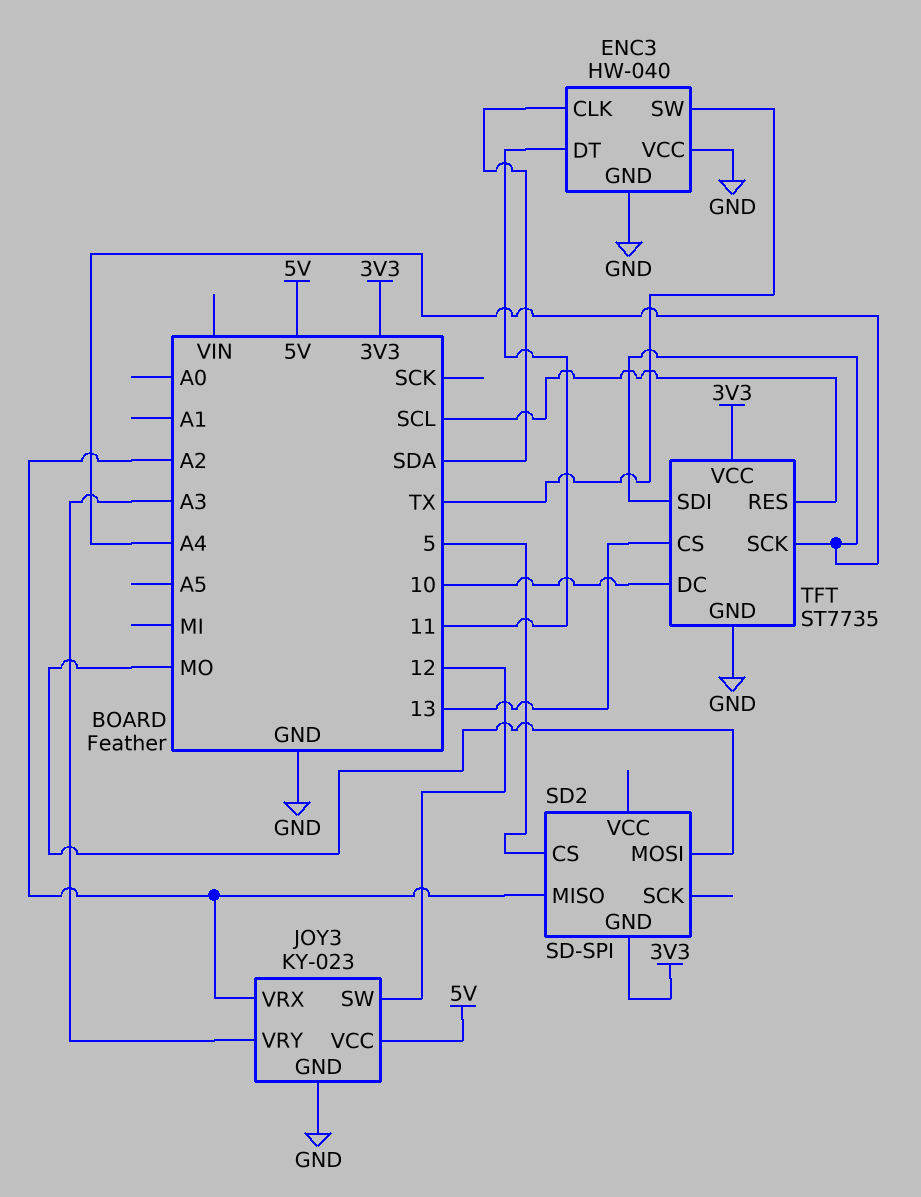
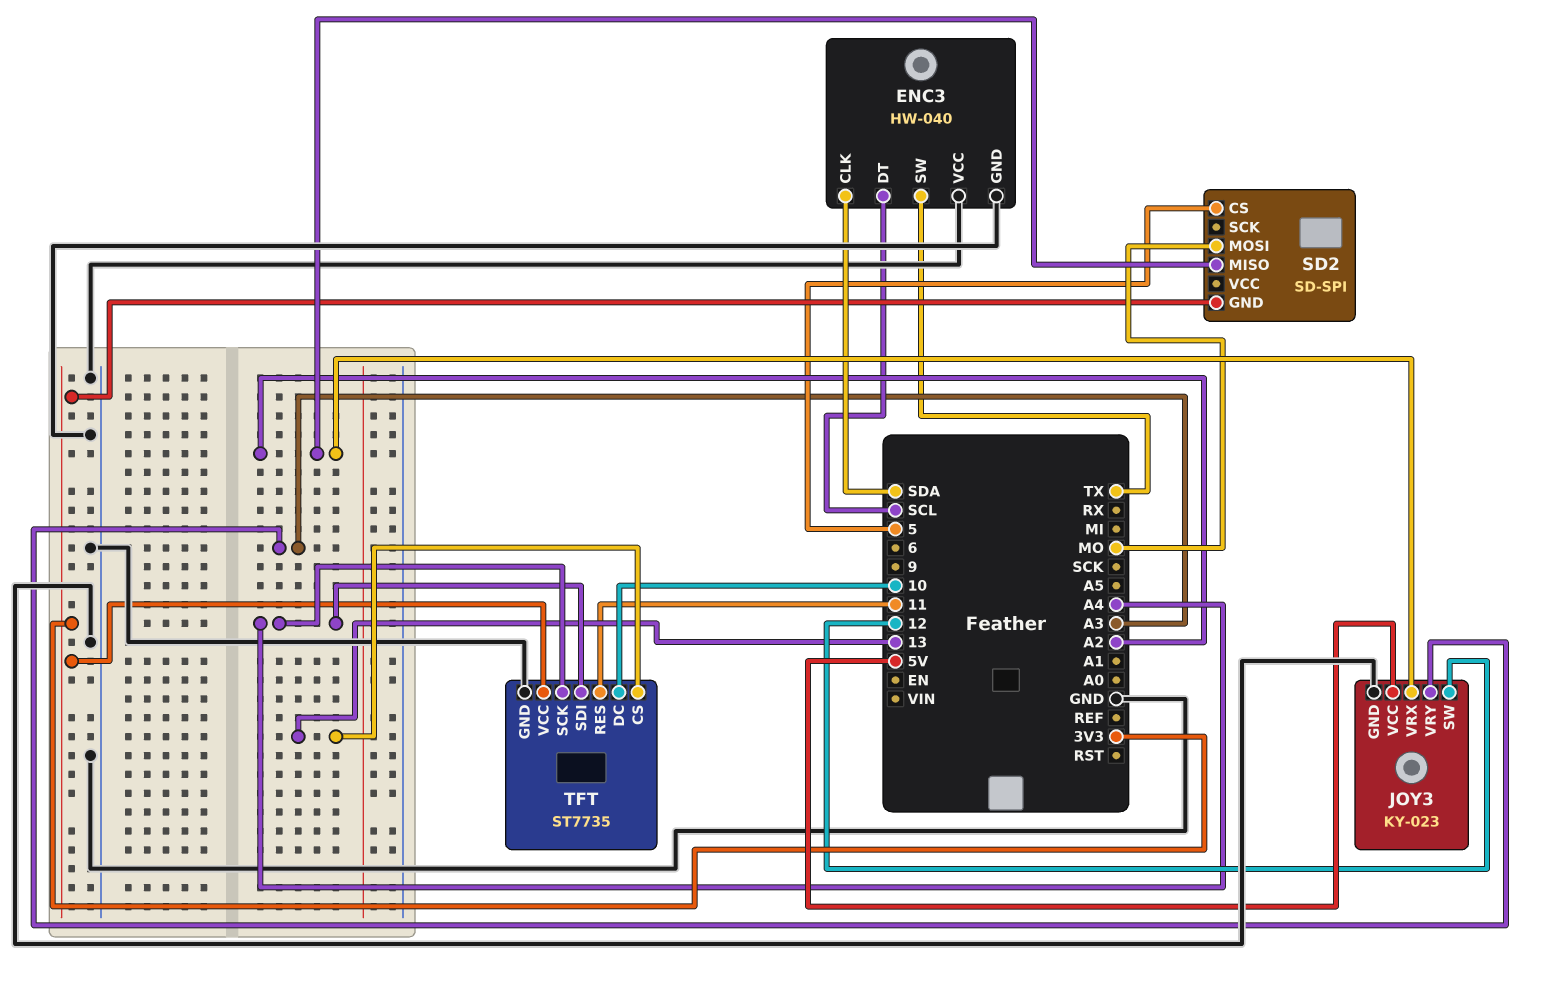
ENC3 pin DT: 11 -> SCL
TFT pin RES: SCL -> 11

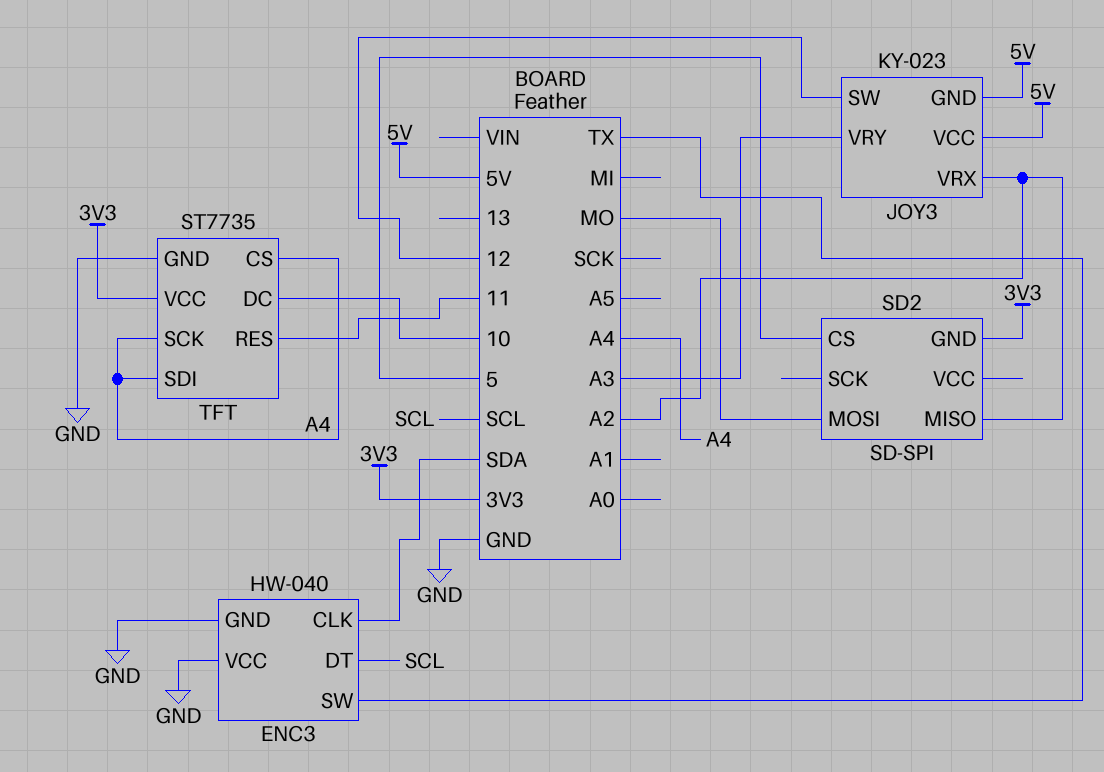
JOY3 pin GND: GND -> 5V
TFT pin CS: 13 -> A4

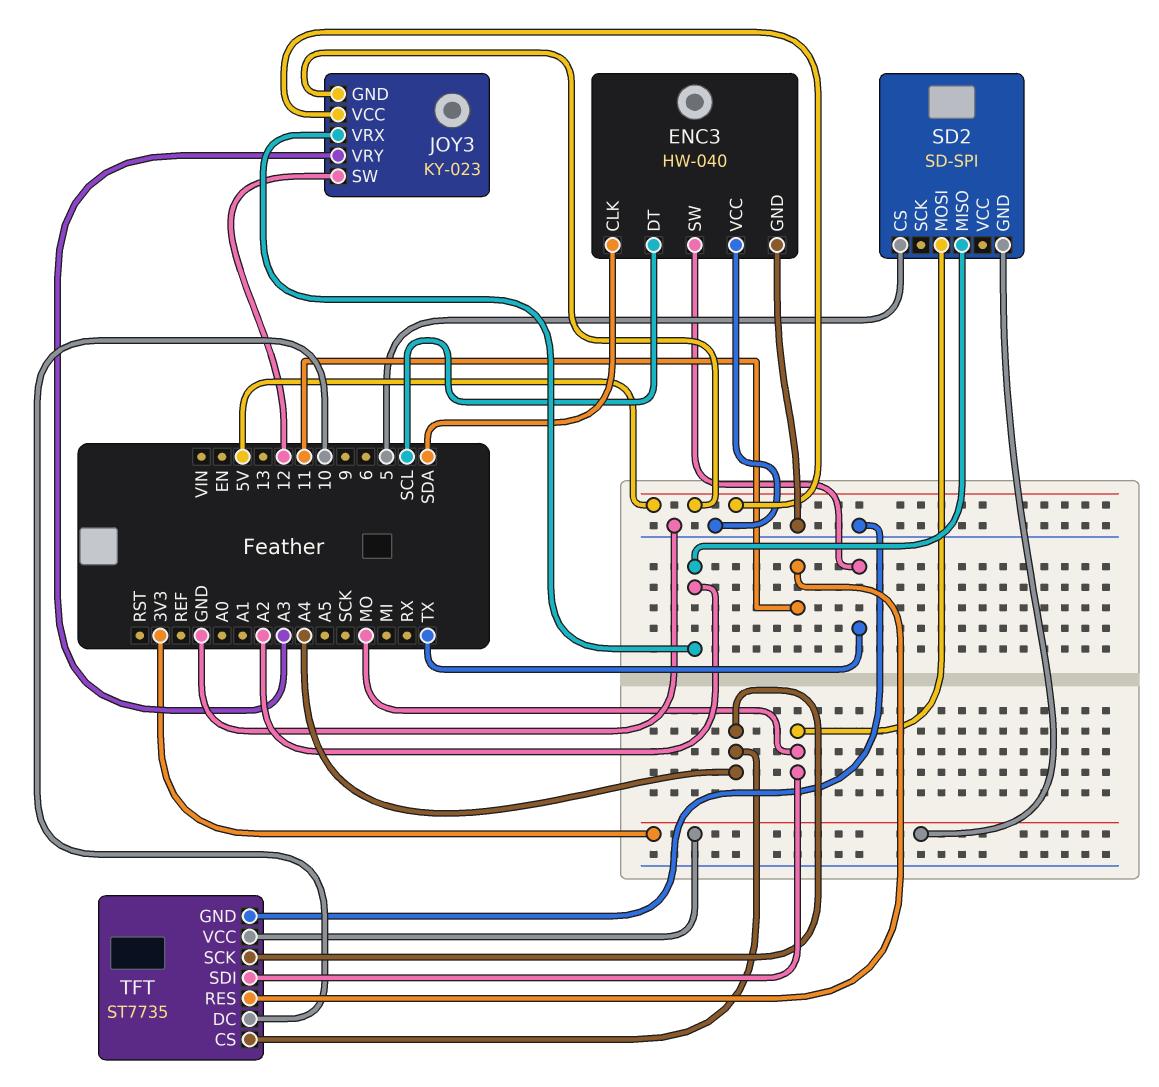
TFT pin SDI: A4 -> MO

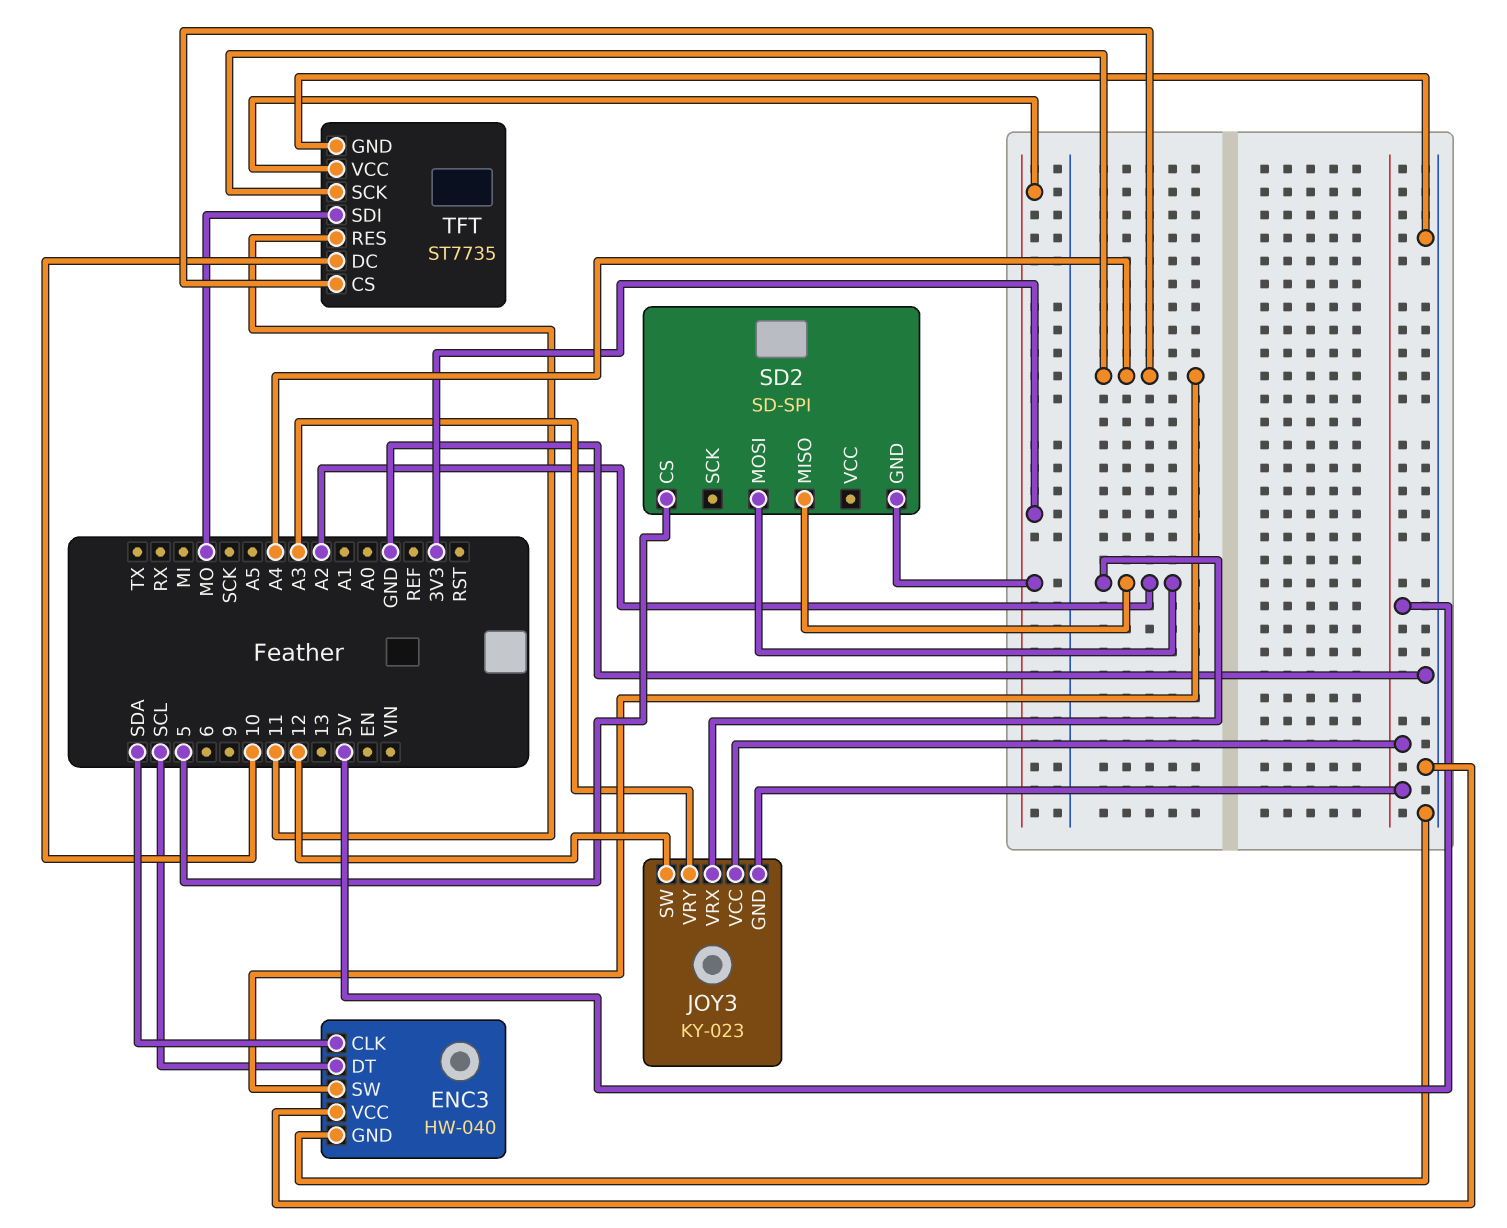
ENC3 pin SW: TX -> A4
SD2 pin MOSI: MO -> A2

